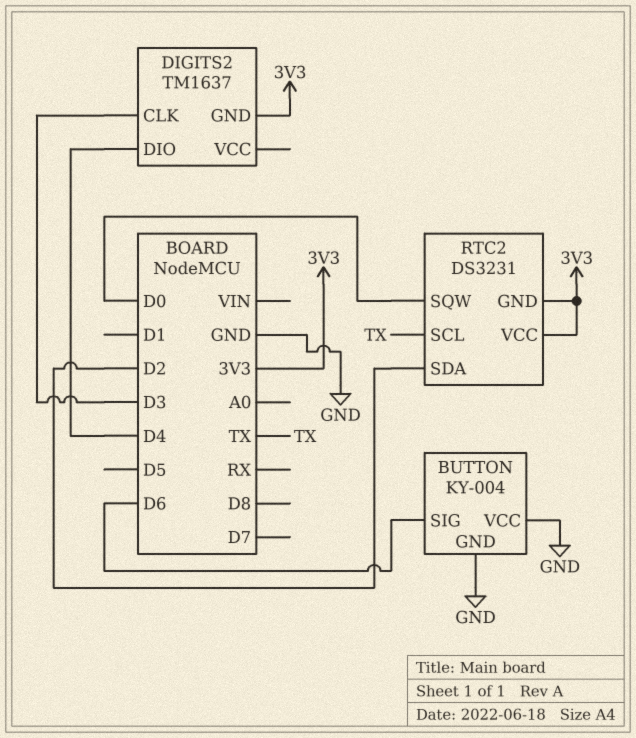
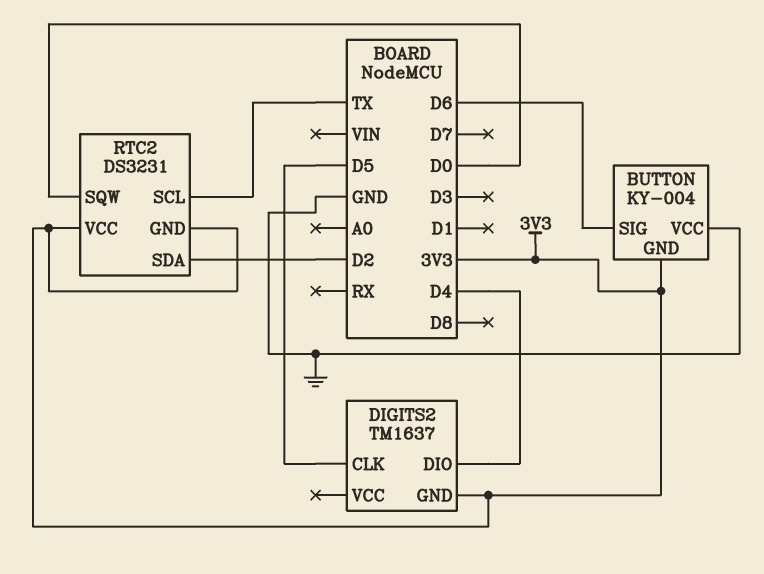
BUTTON pin GND: GND -> 3V3
DIGITS2 pin CLK: D3 -> D5

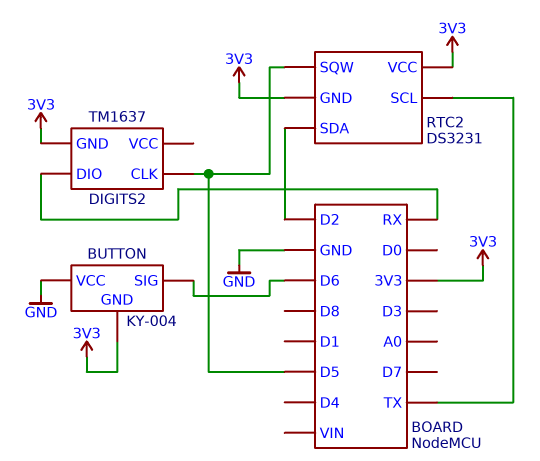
DIGITS2 pin DIO: D4 -> RX
RTC2 pin SQW: D0 -> D5

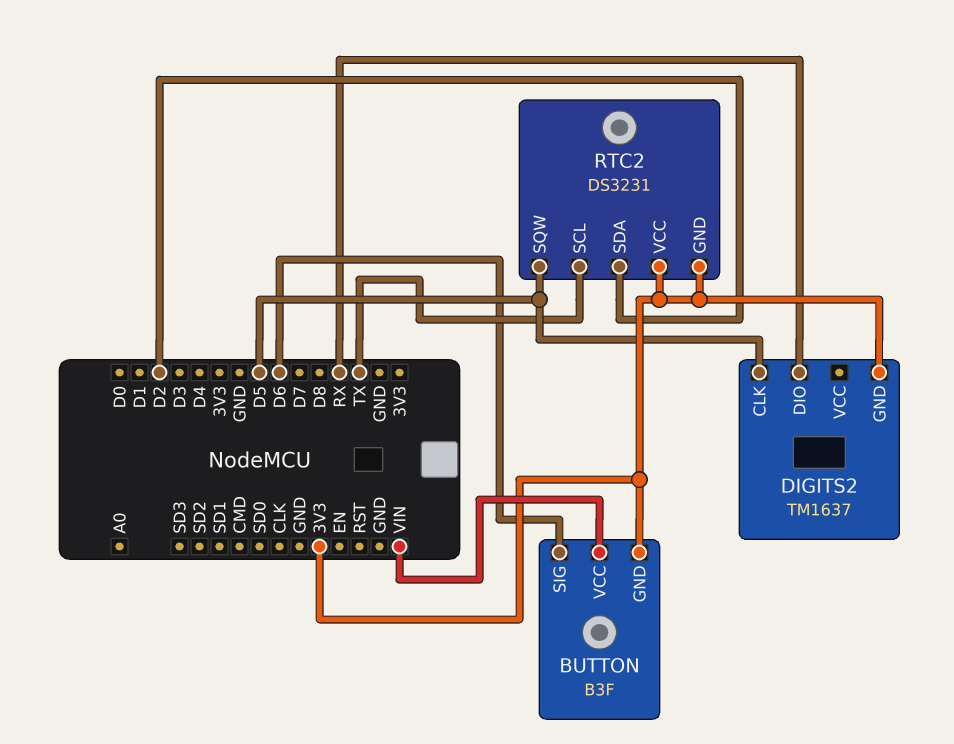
BUTTON: KY-004 -> B3F
BUTTON pin VCC: GND -> VIN

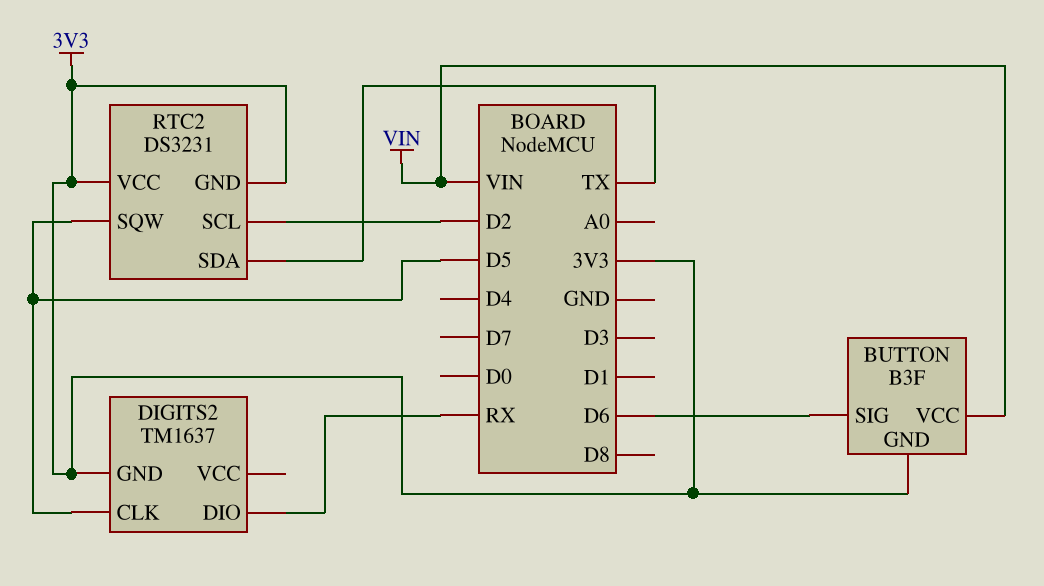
RTC2 pin SCL: TX -> D2
RTC2 pin SDA: D2 -> TX

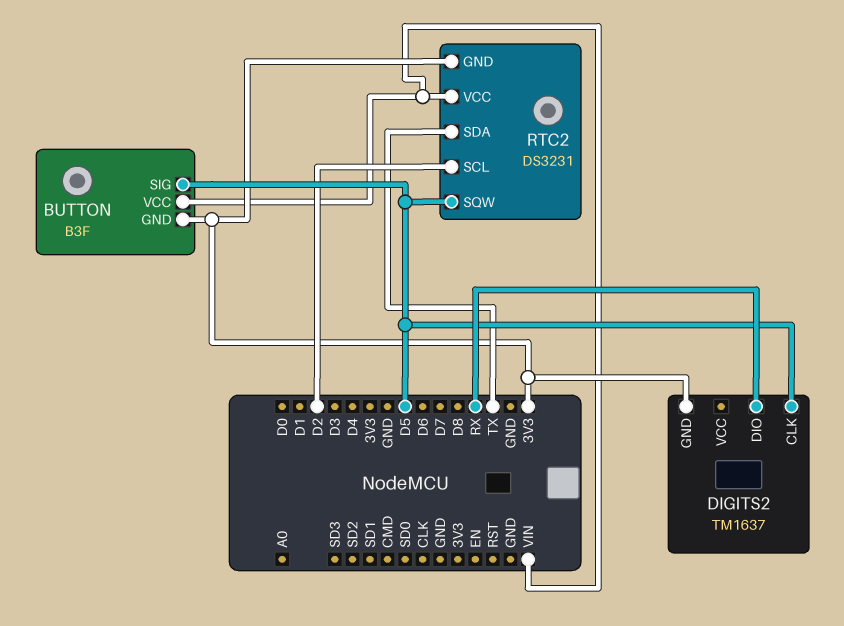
BUTTON pin SIG: D6 -> D5
RTC2 pin VCC: 3V3 -> VIN

